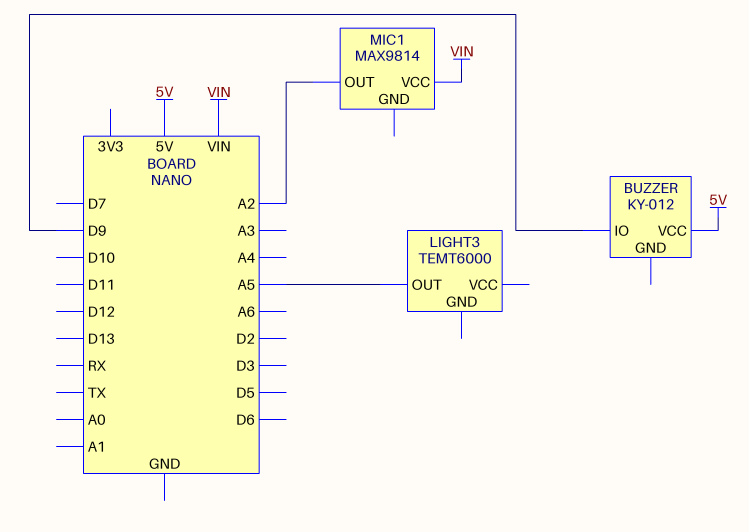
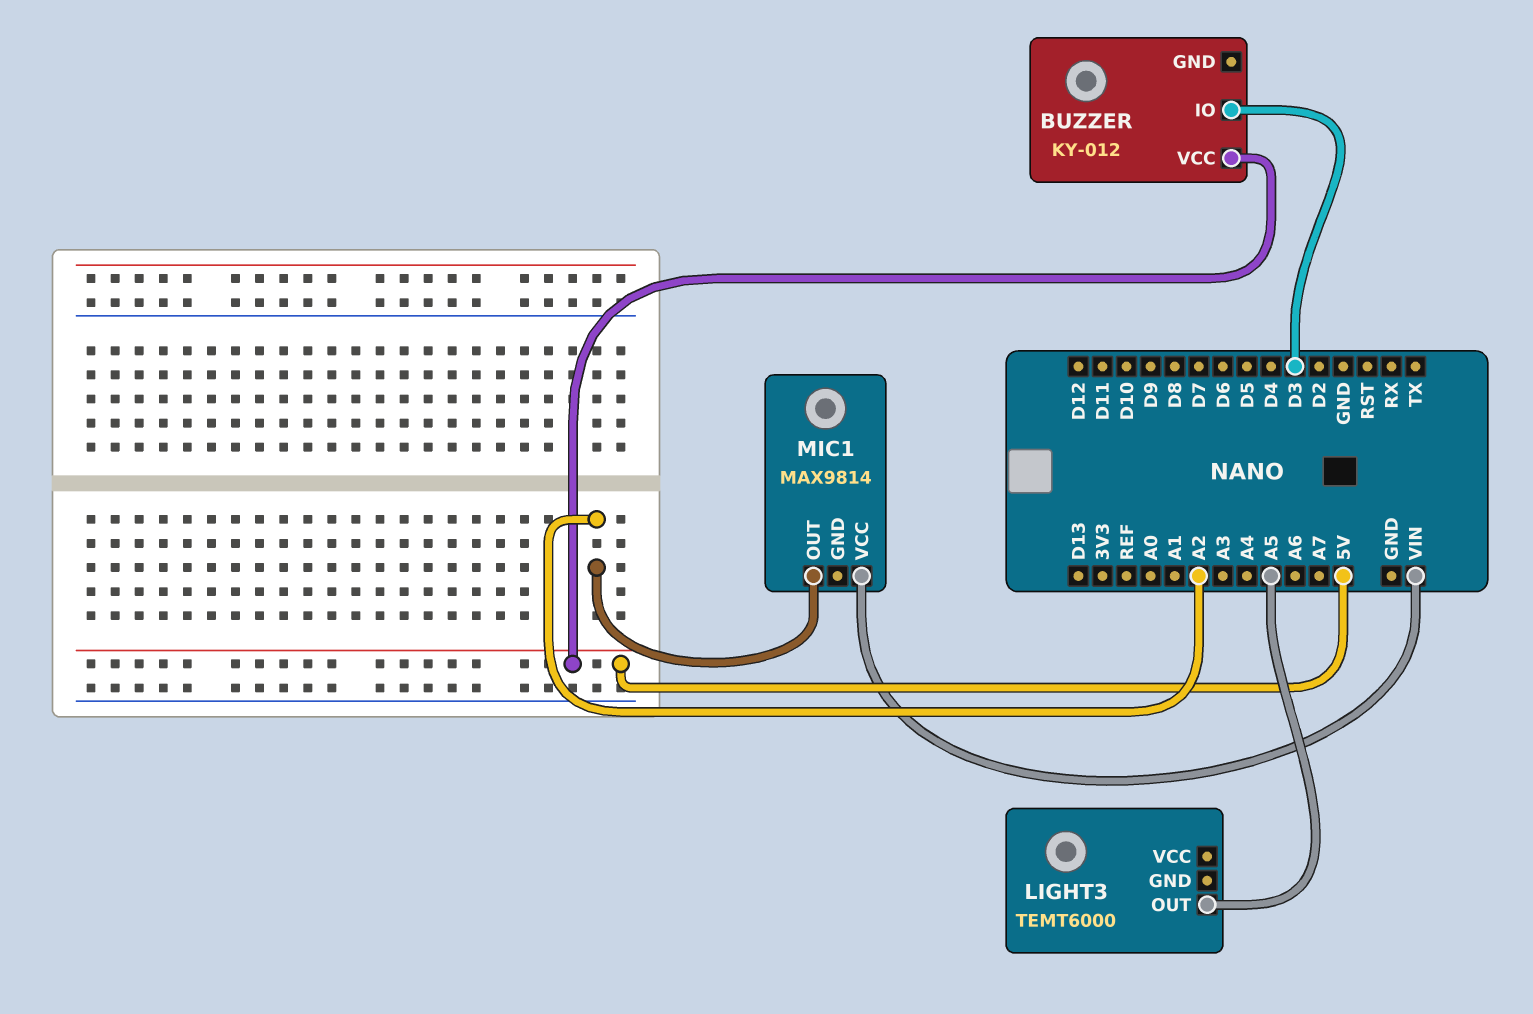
BUZZER pin IO: D9 -> D3

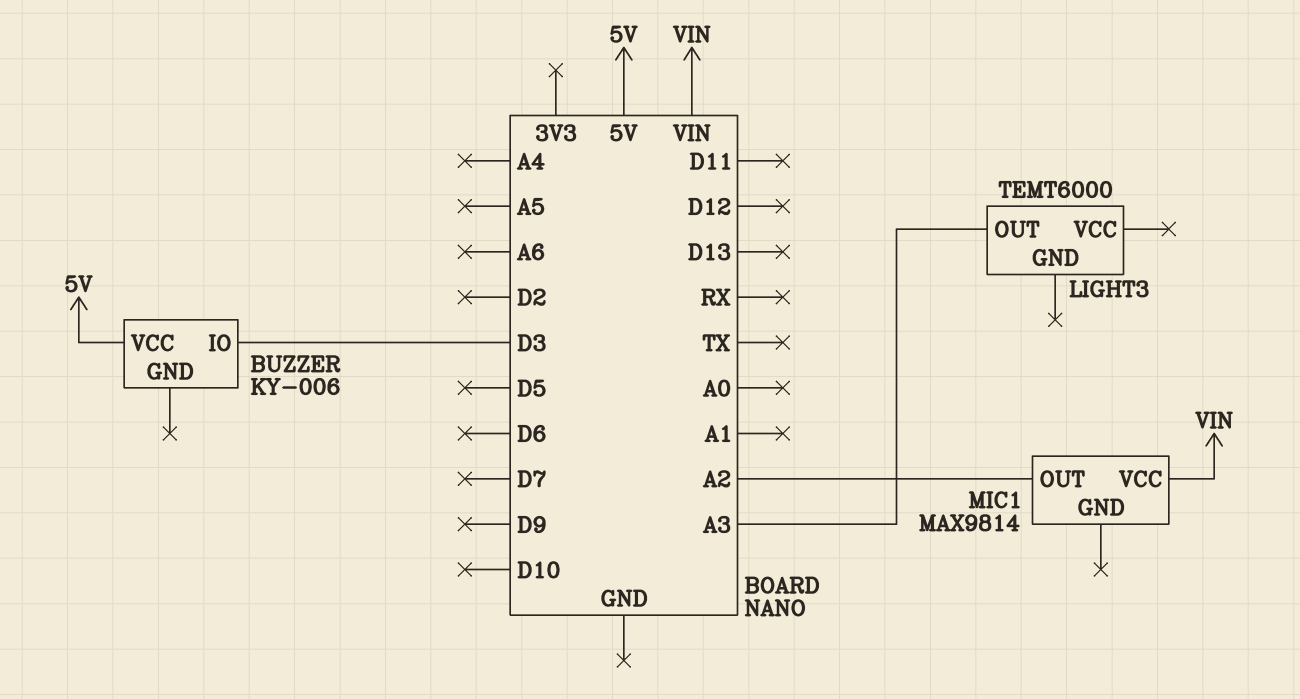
BUZZER: KY-012 -> KY-006
LIGHT3 pin OUT: A5 -> A3

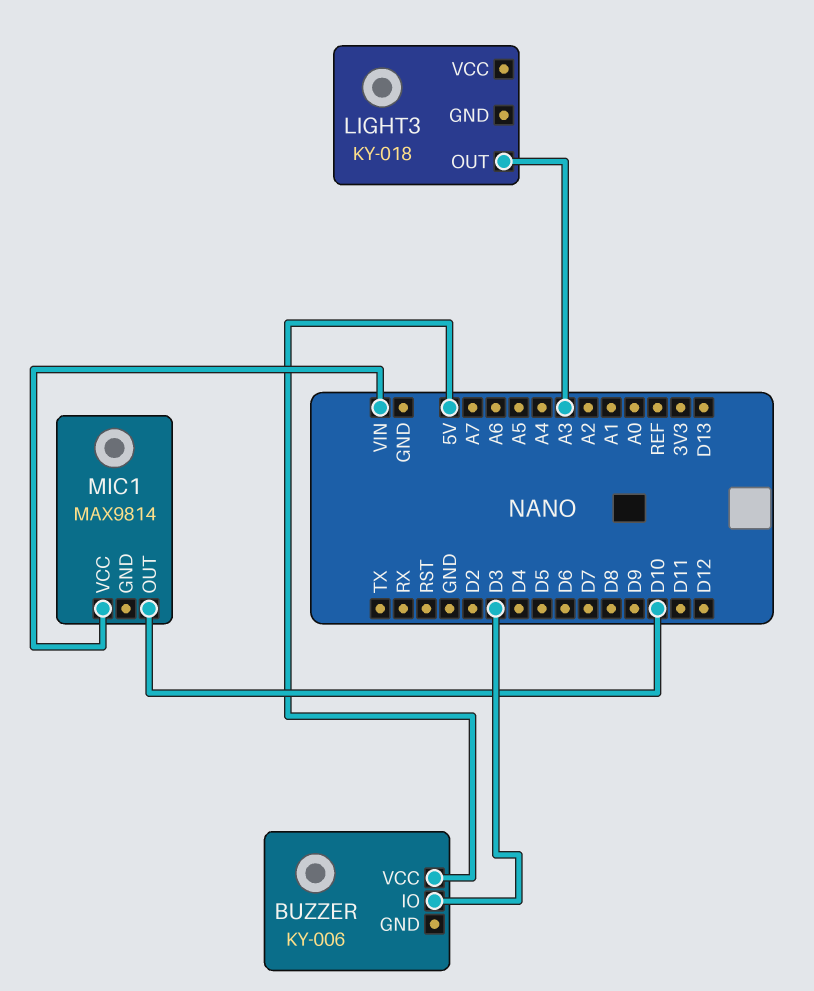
LIGHT3: TEMT6000 -> KY-018
MIC1 pin OUT: A2 -> D10

